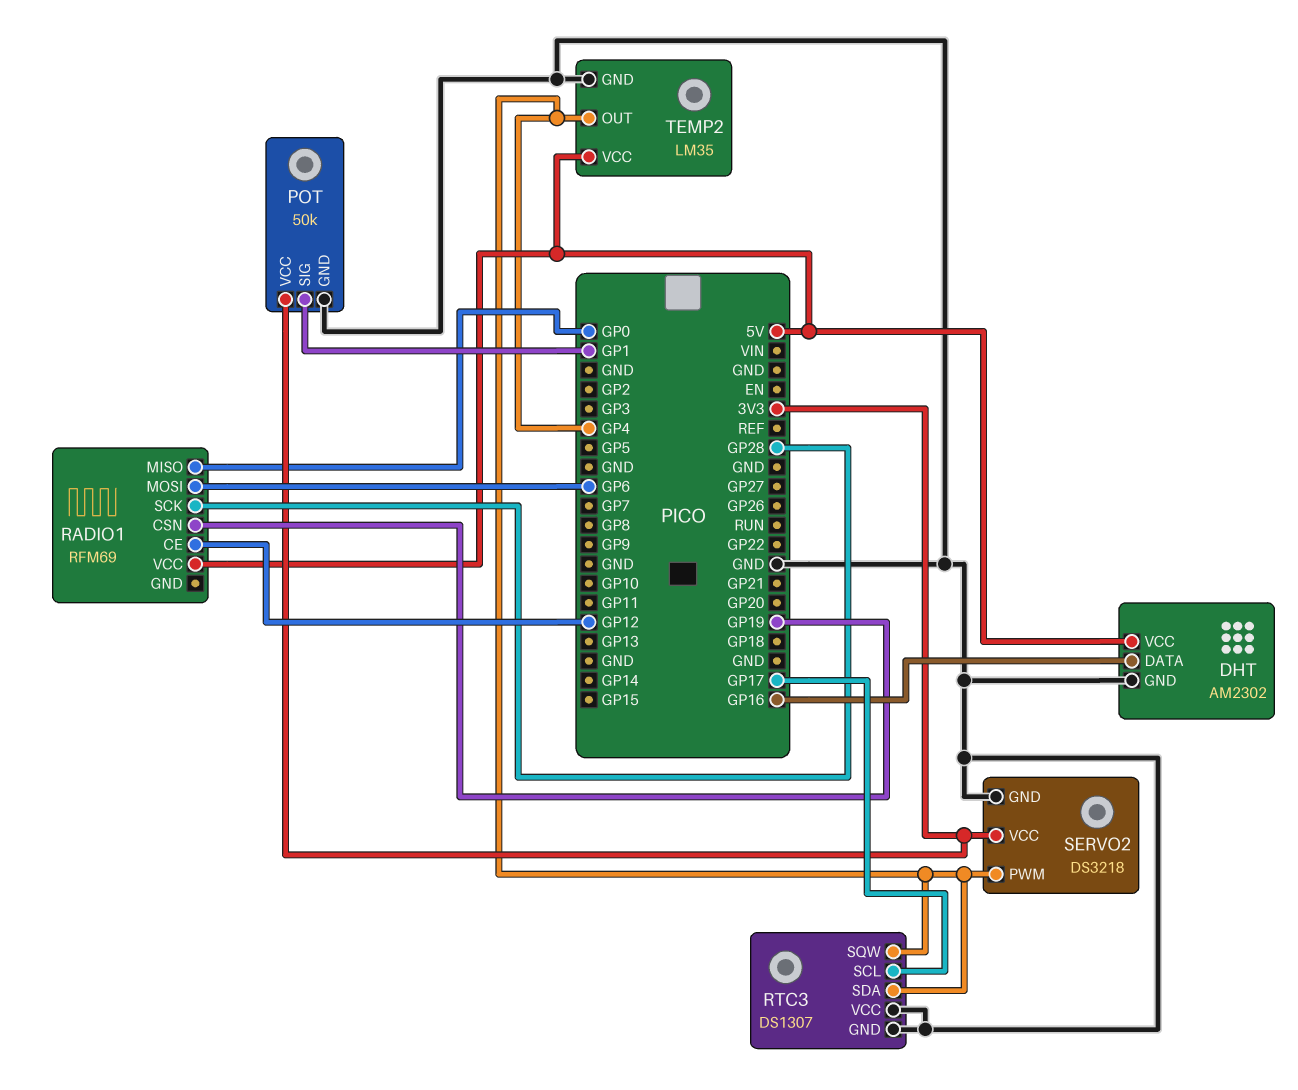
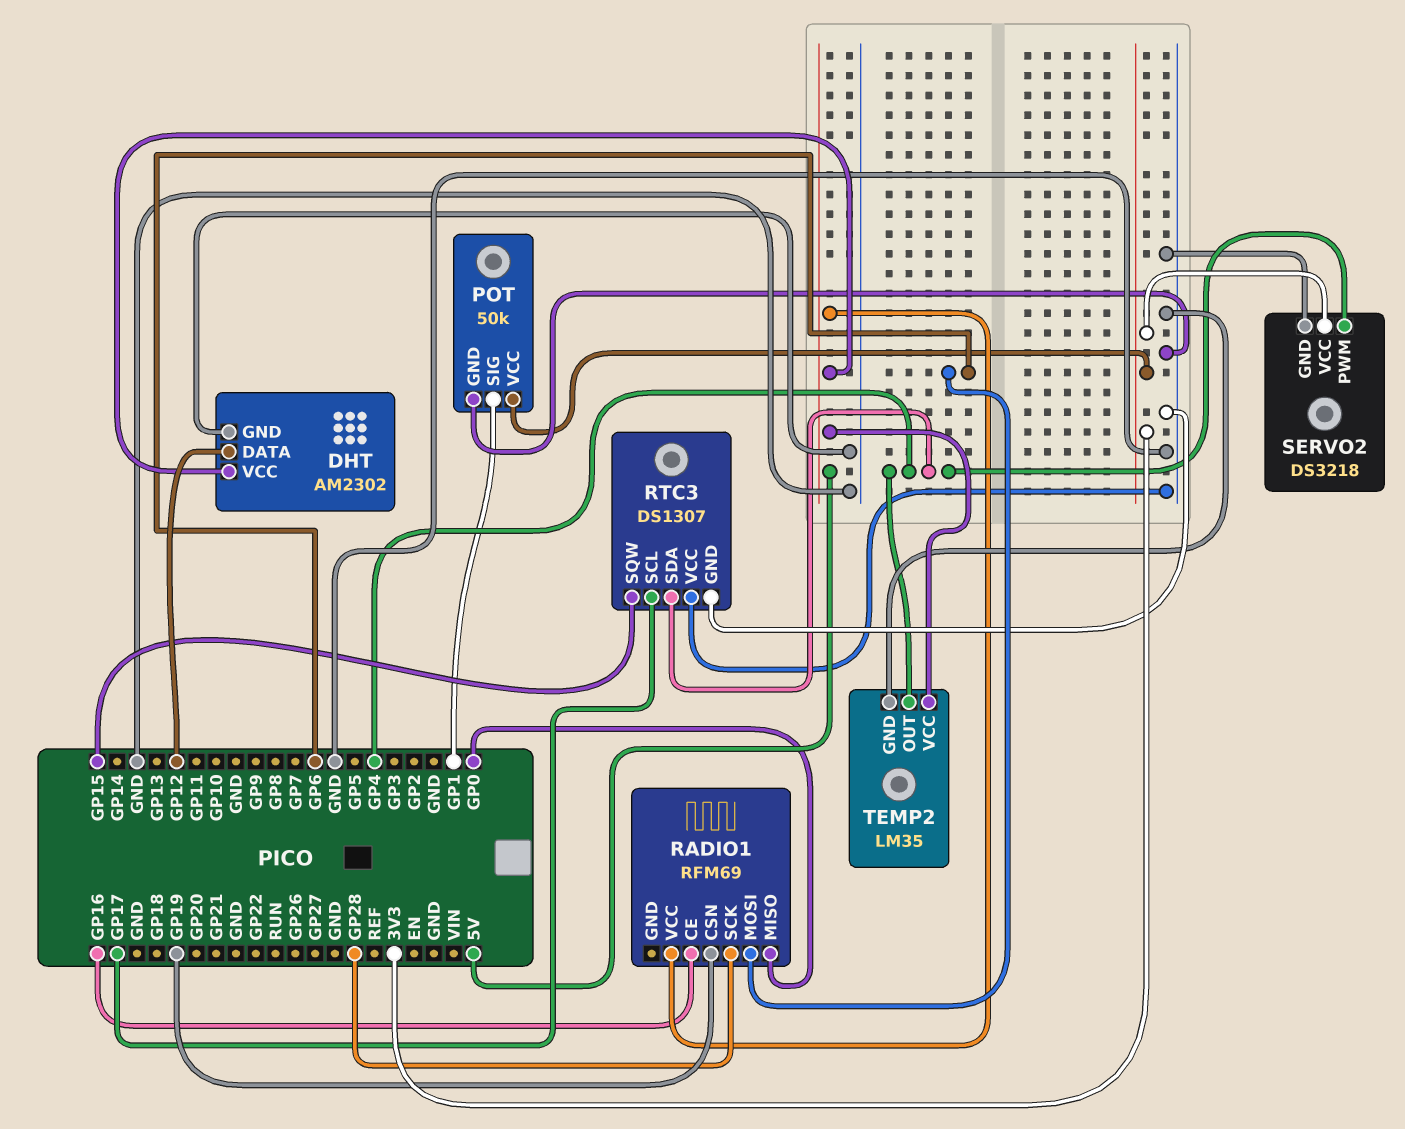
DHT pin DATA: GP16 -> GP12
RADIO1 pin CE: GP12 -> GP16
RTC3 pin SQW: GP4 -> GP15

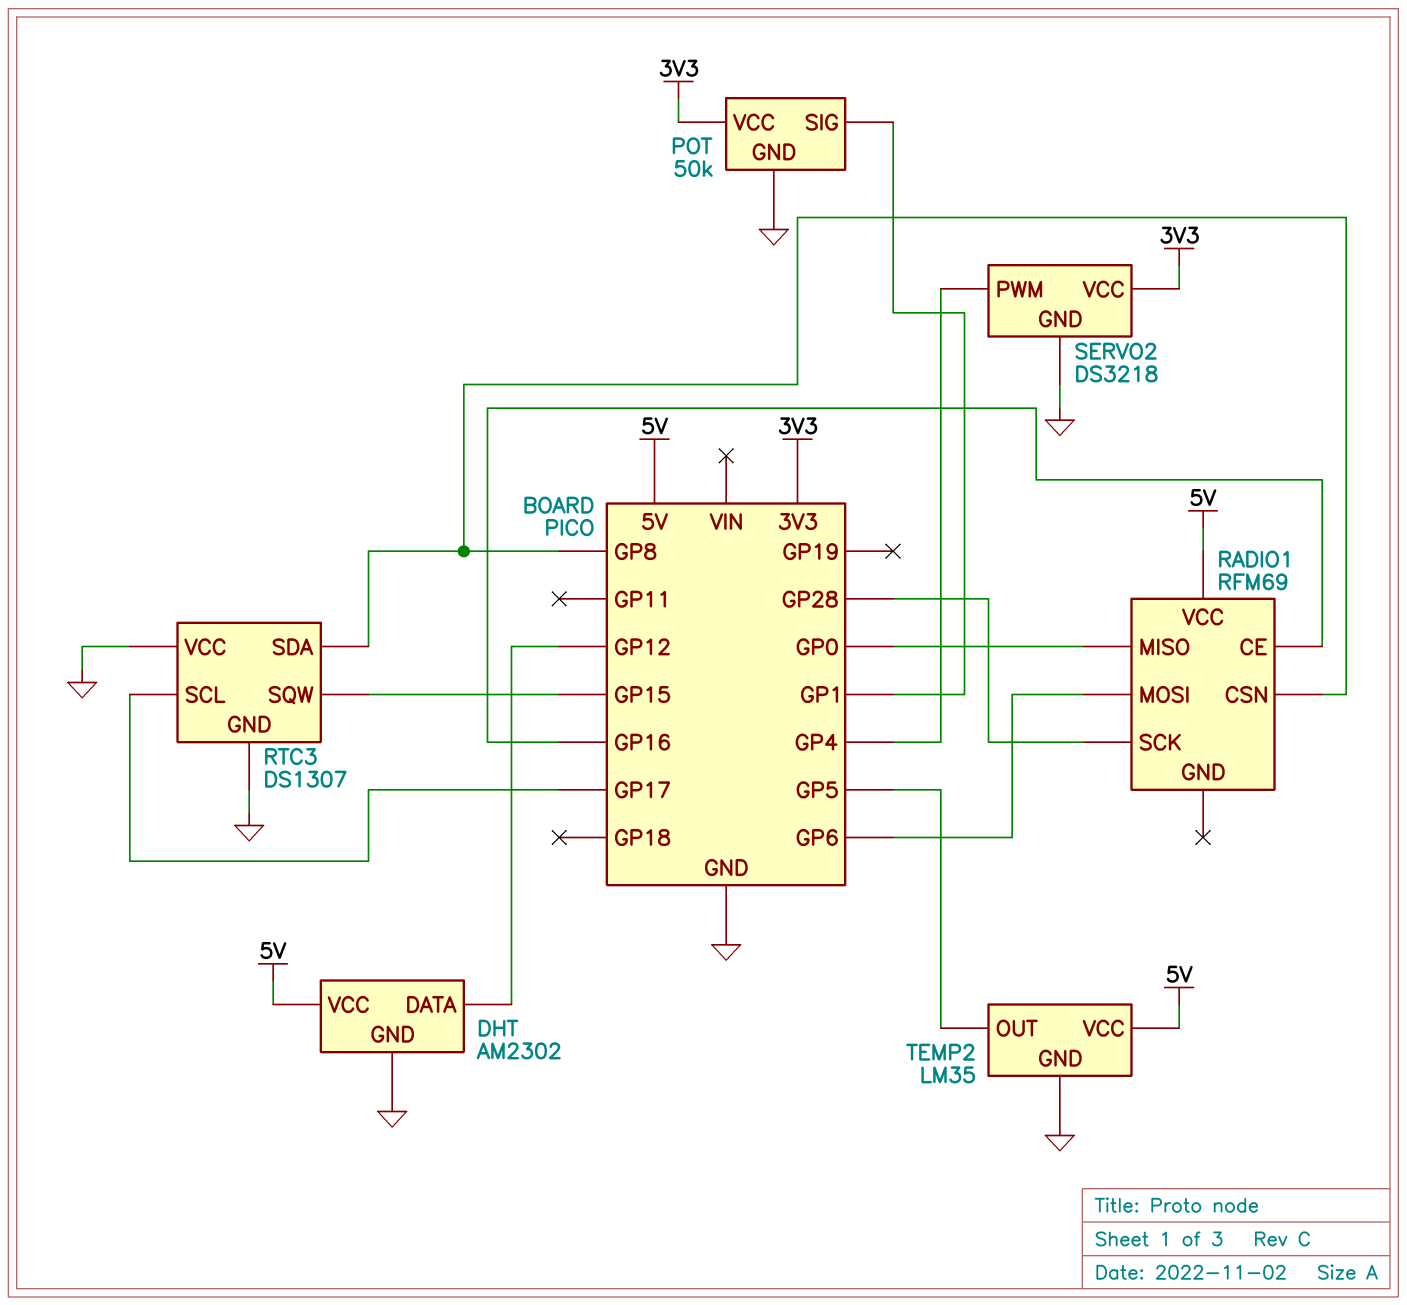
RADIO1 pin CSN: GP19 -> GP8
RTC3 pin SDA: GP4 -> GP8
TEMP2 pin OUT: GP4 -> GP5

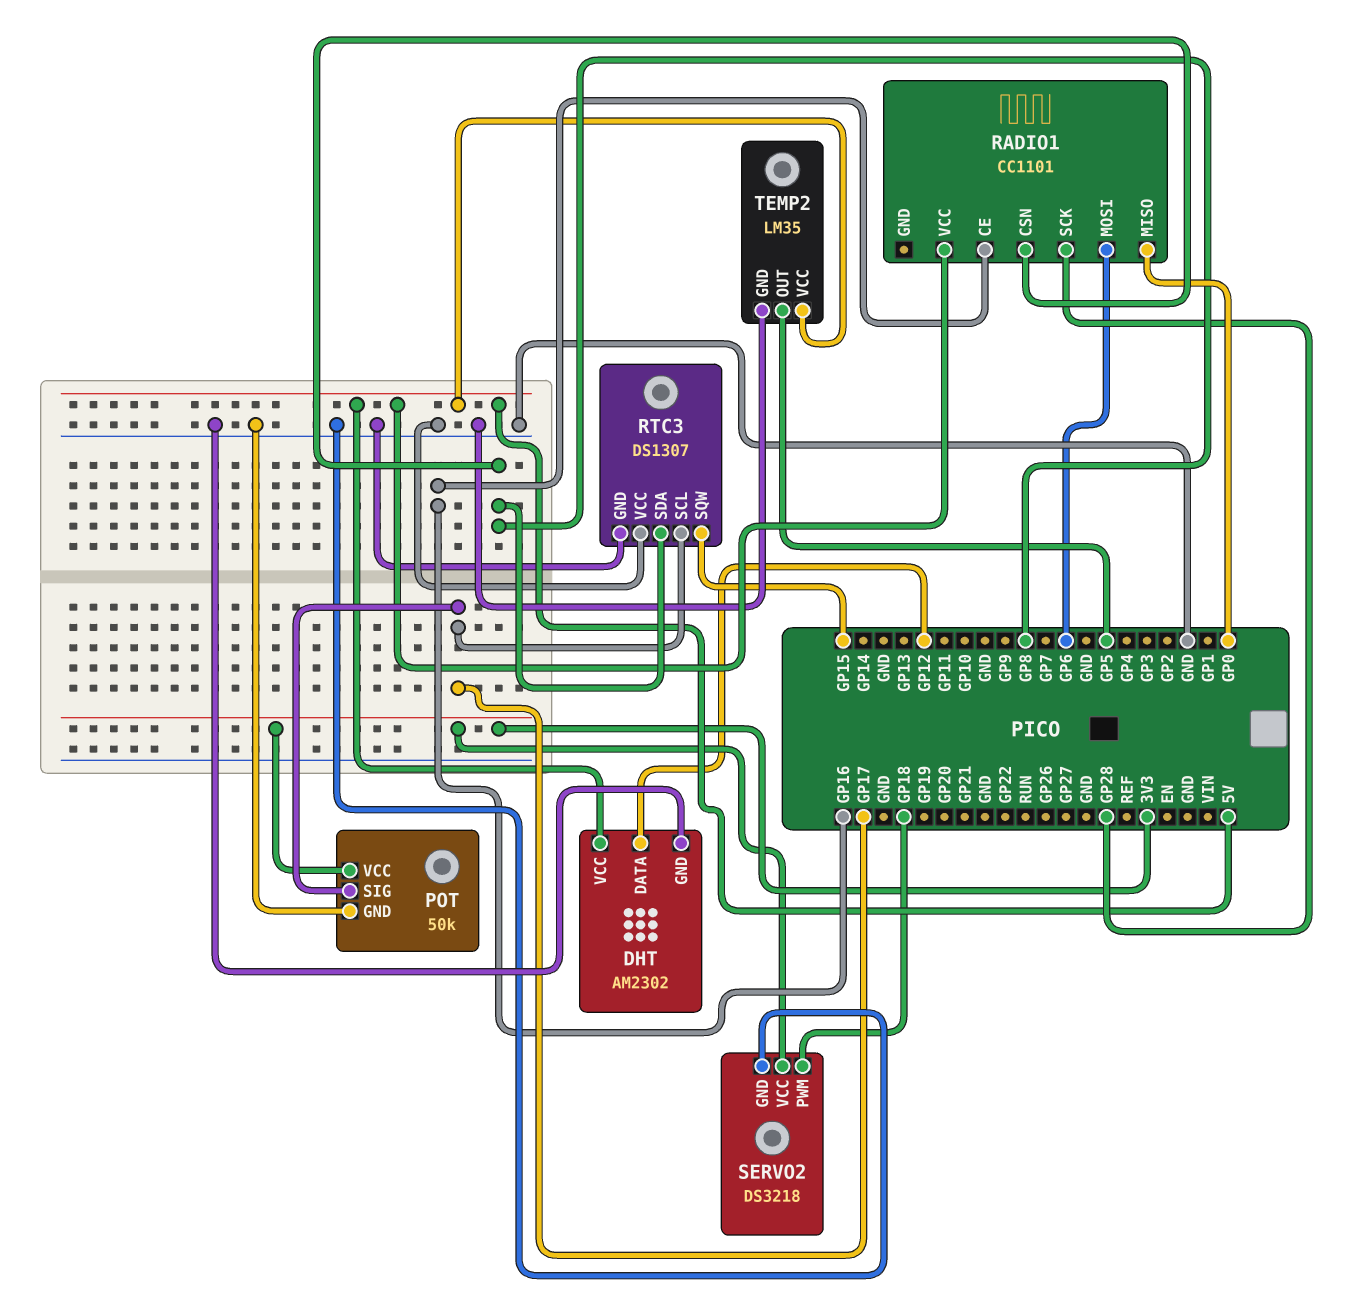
POT pin SIG: GP1 -> GP17
RADIO1: RFM69 -> CC1101
SERVO2 pin PWM: GP4 -> GP18

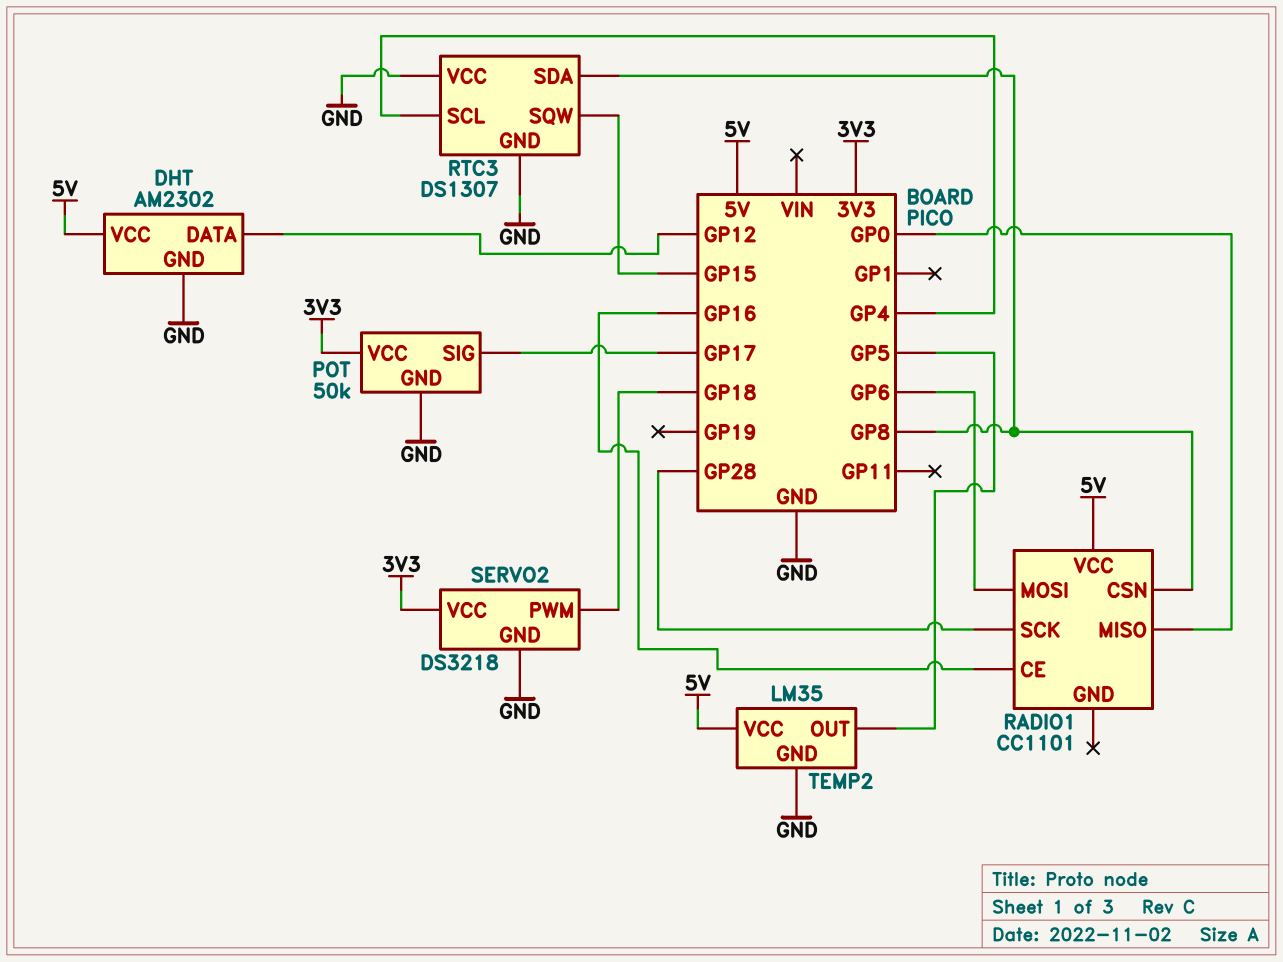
RTC3 pin SCL: GP17 -> GP4

